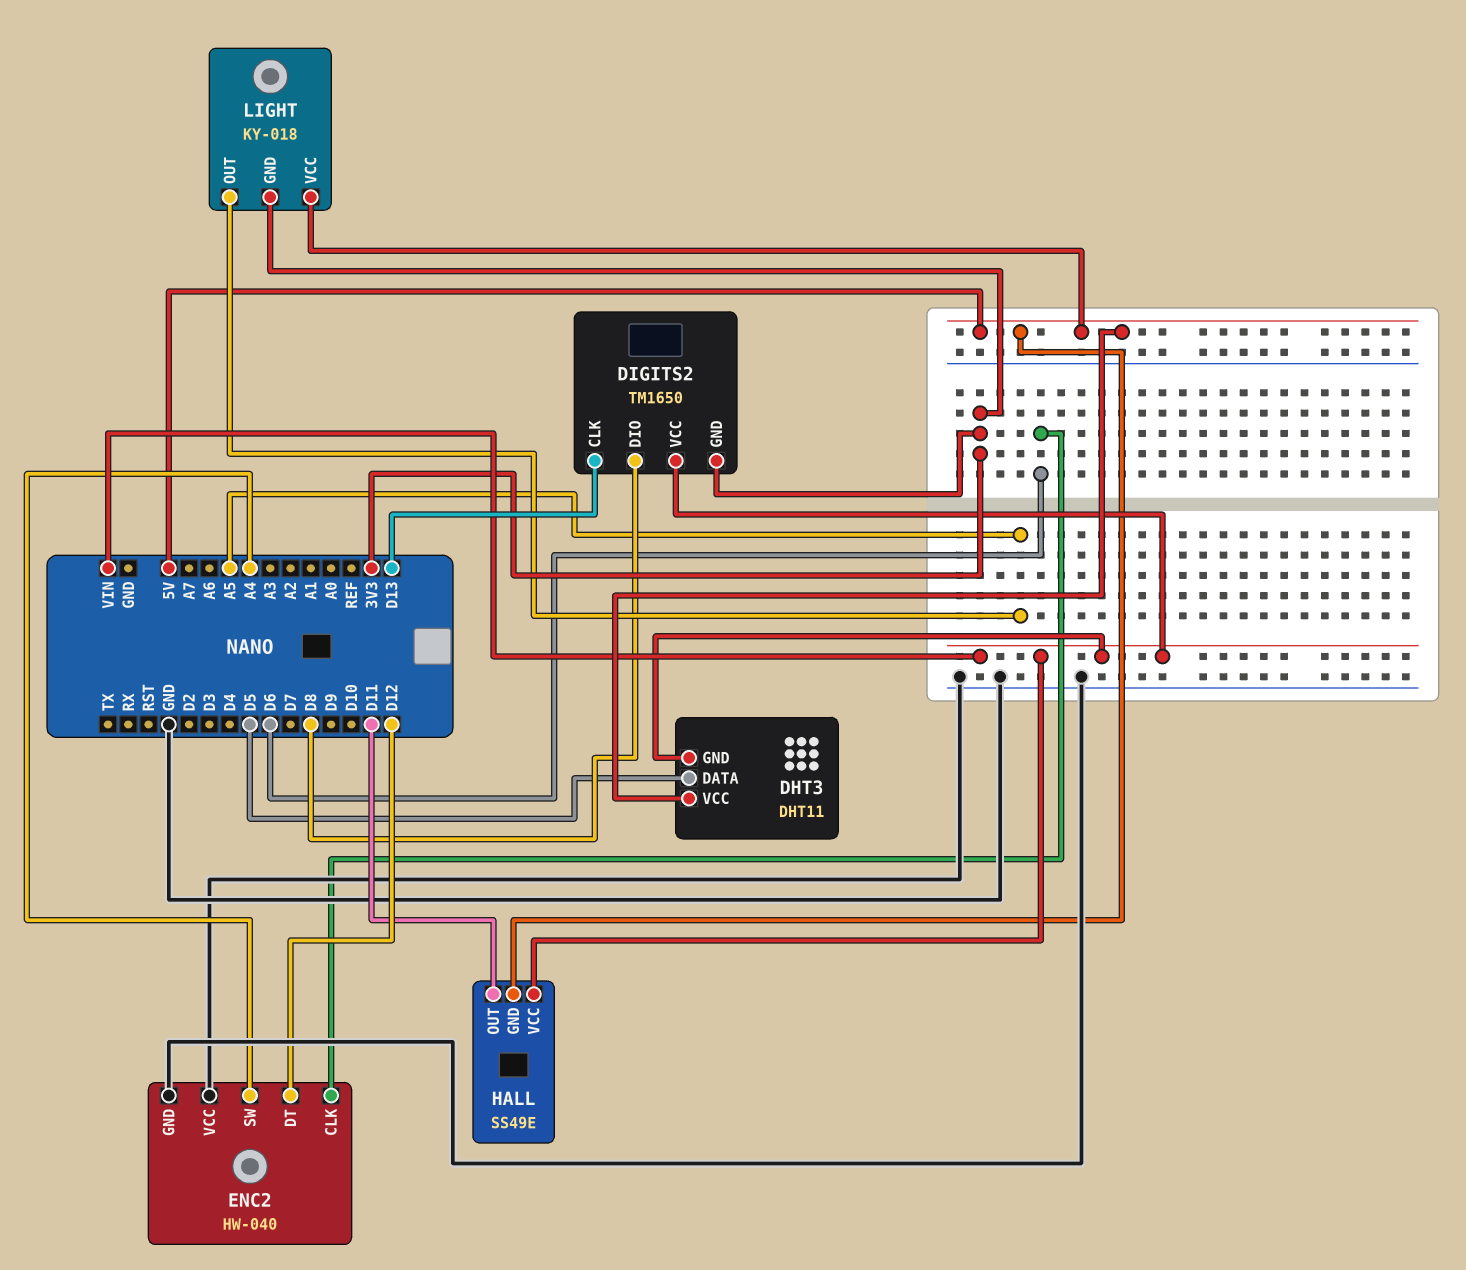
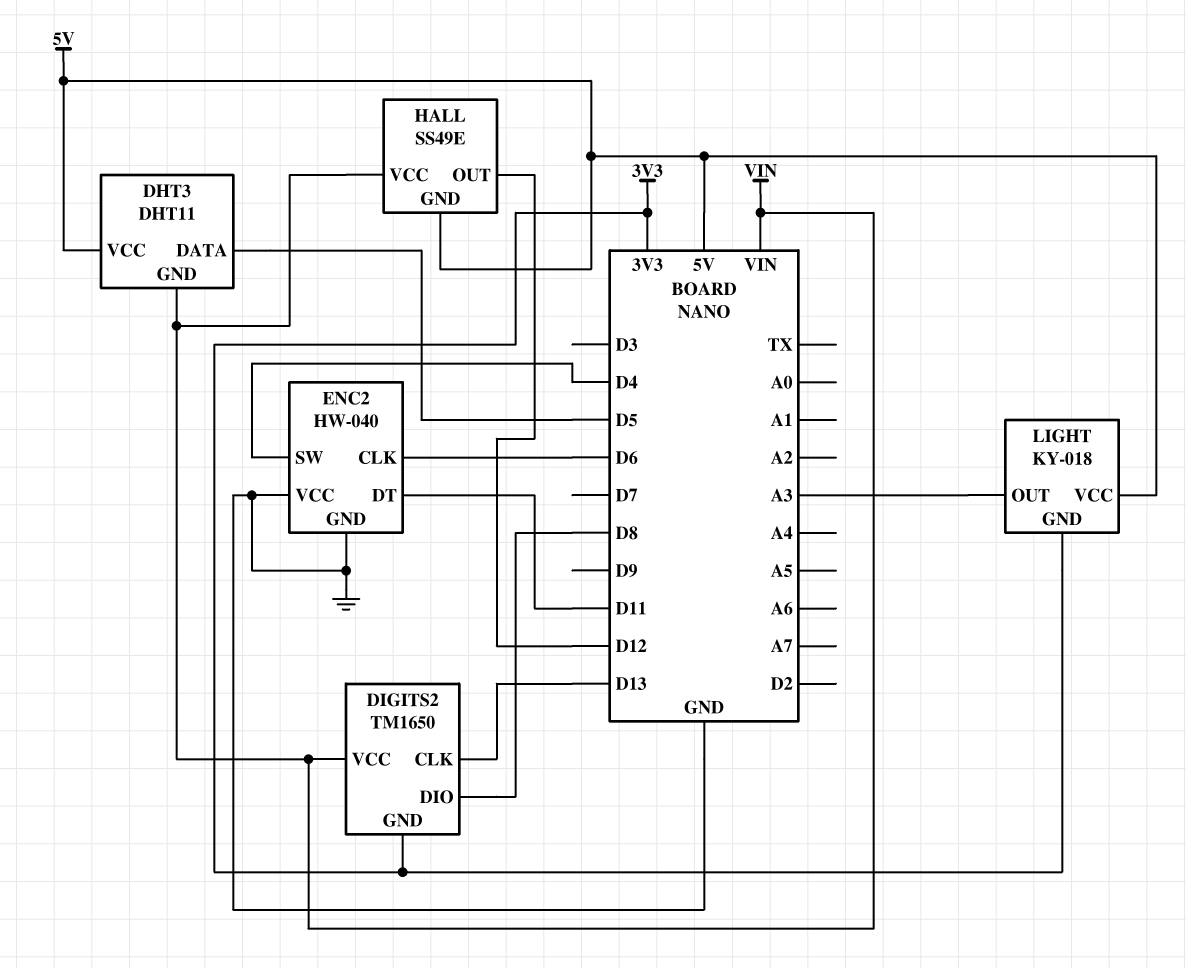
ENC2 pin DT: D12 -> D11
ENC2 pin SW: A4 -> D4
HALL pin OUT: D11 -> D12
LIGHT pin OUT: A5 -> A3

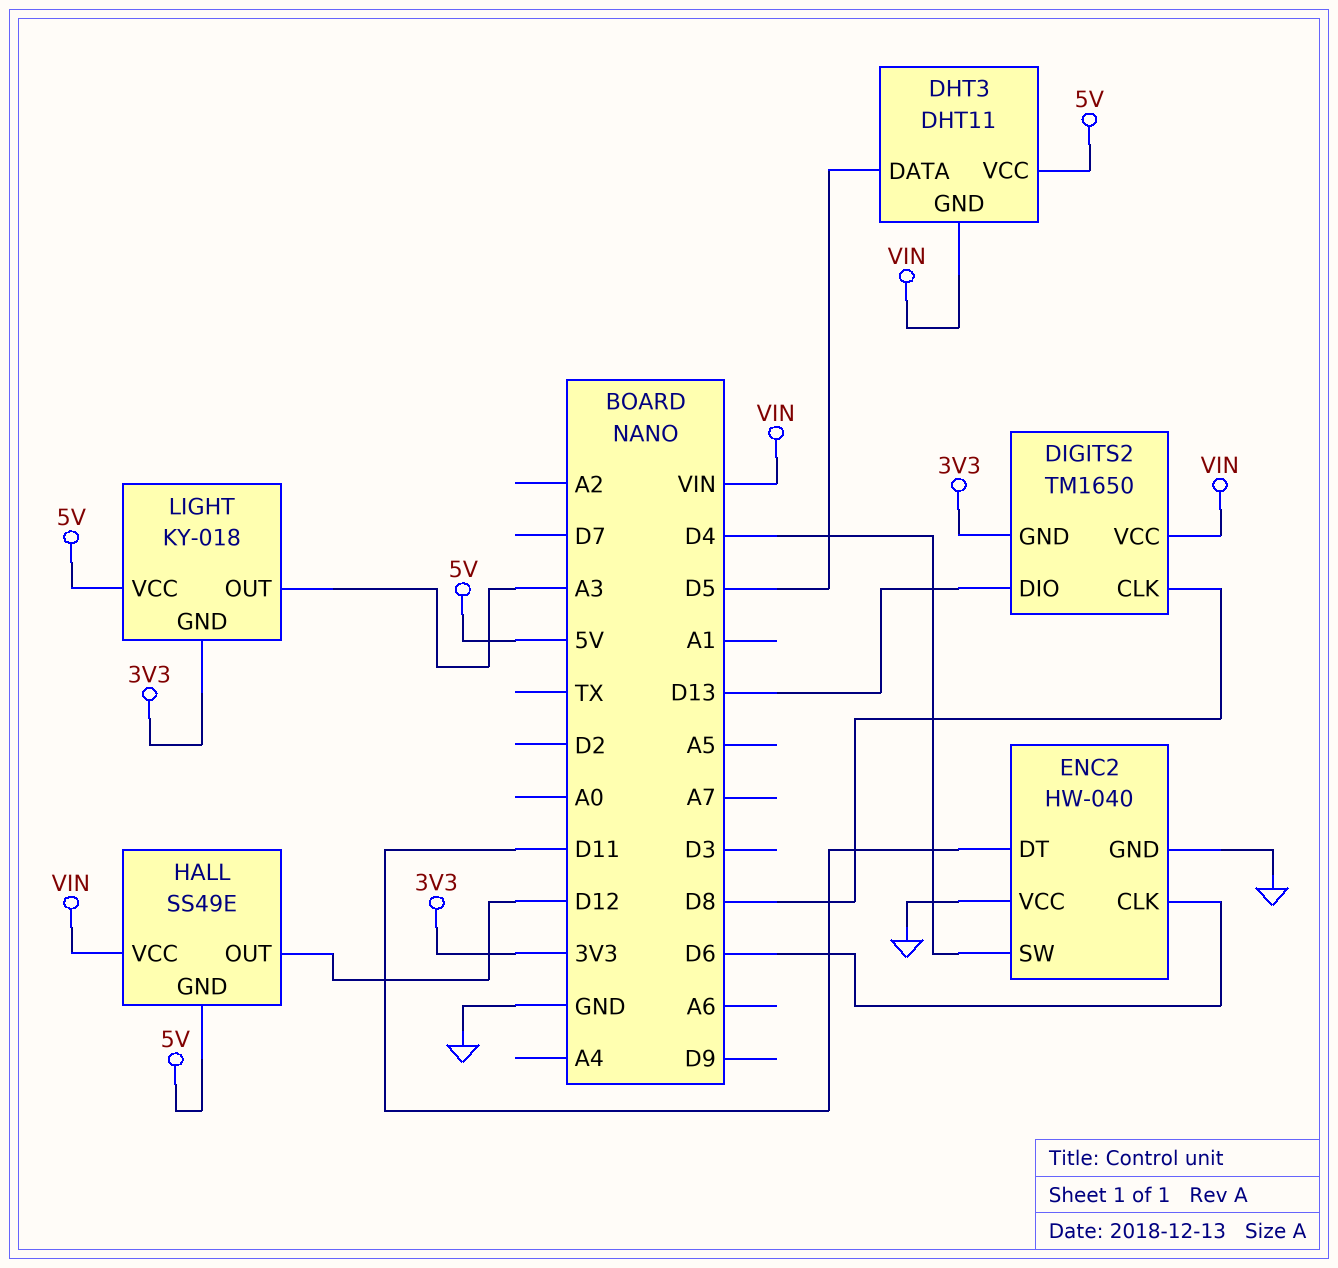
DIGITS2 pin CLK: D13 -> D8
DIGITS2 pin DIO: D8 -> D13

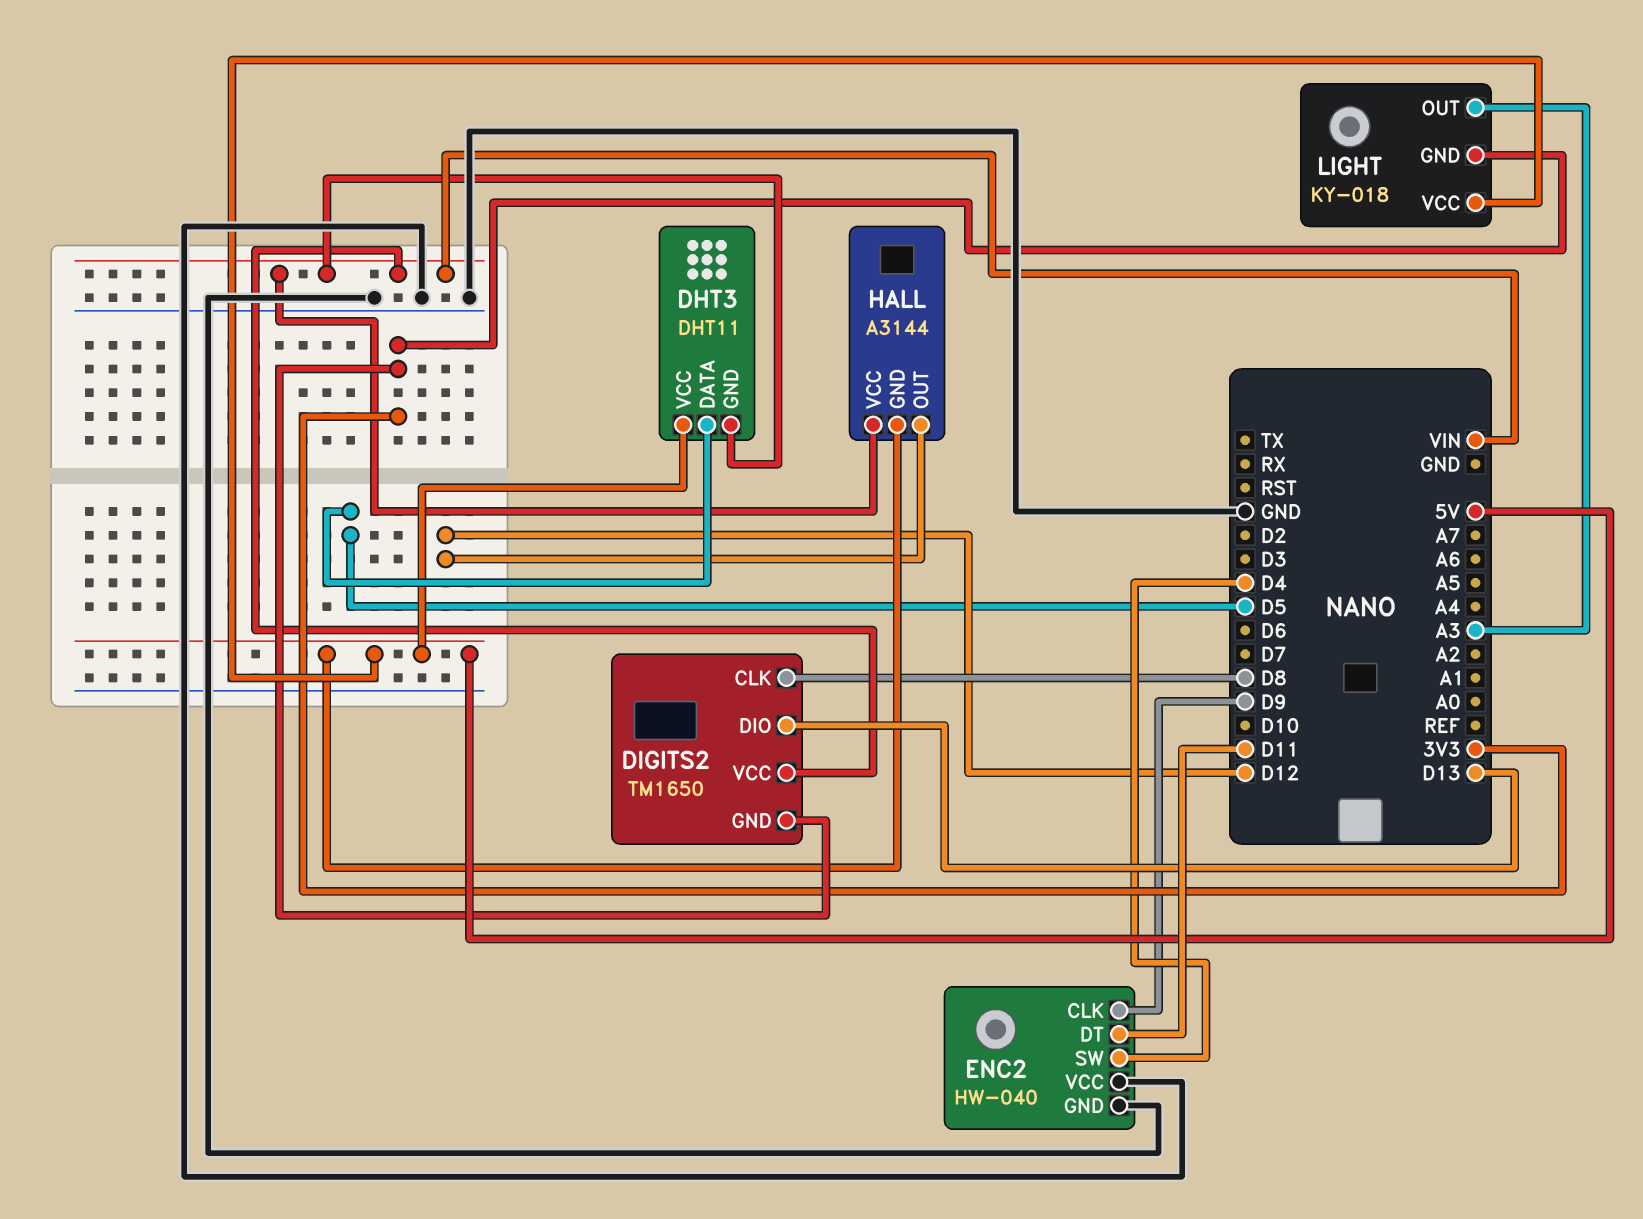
ENC2 pin CLK: D6 -> D9
HALL: SS49E -> A3144

